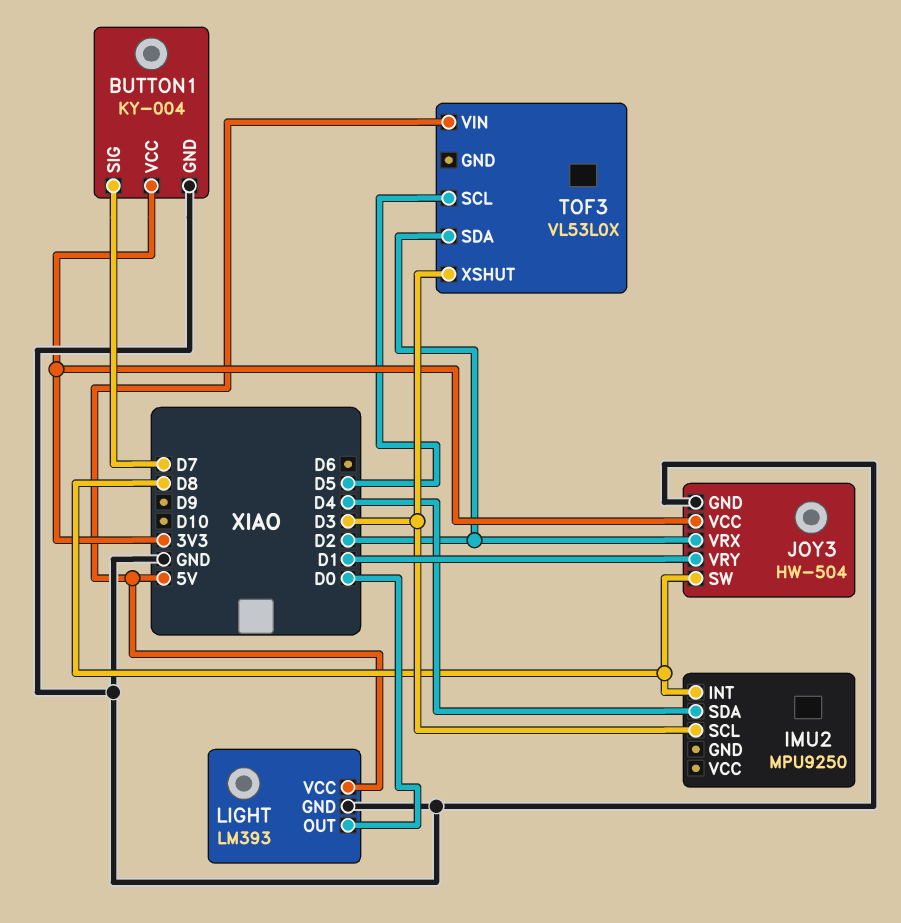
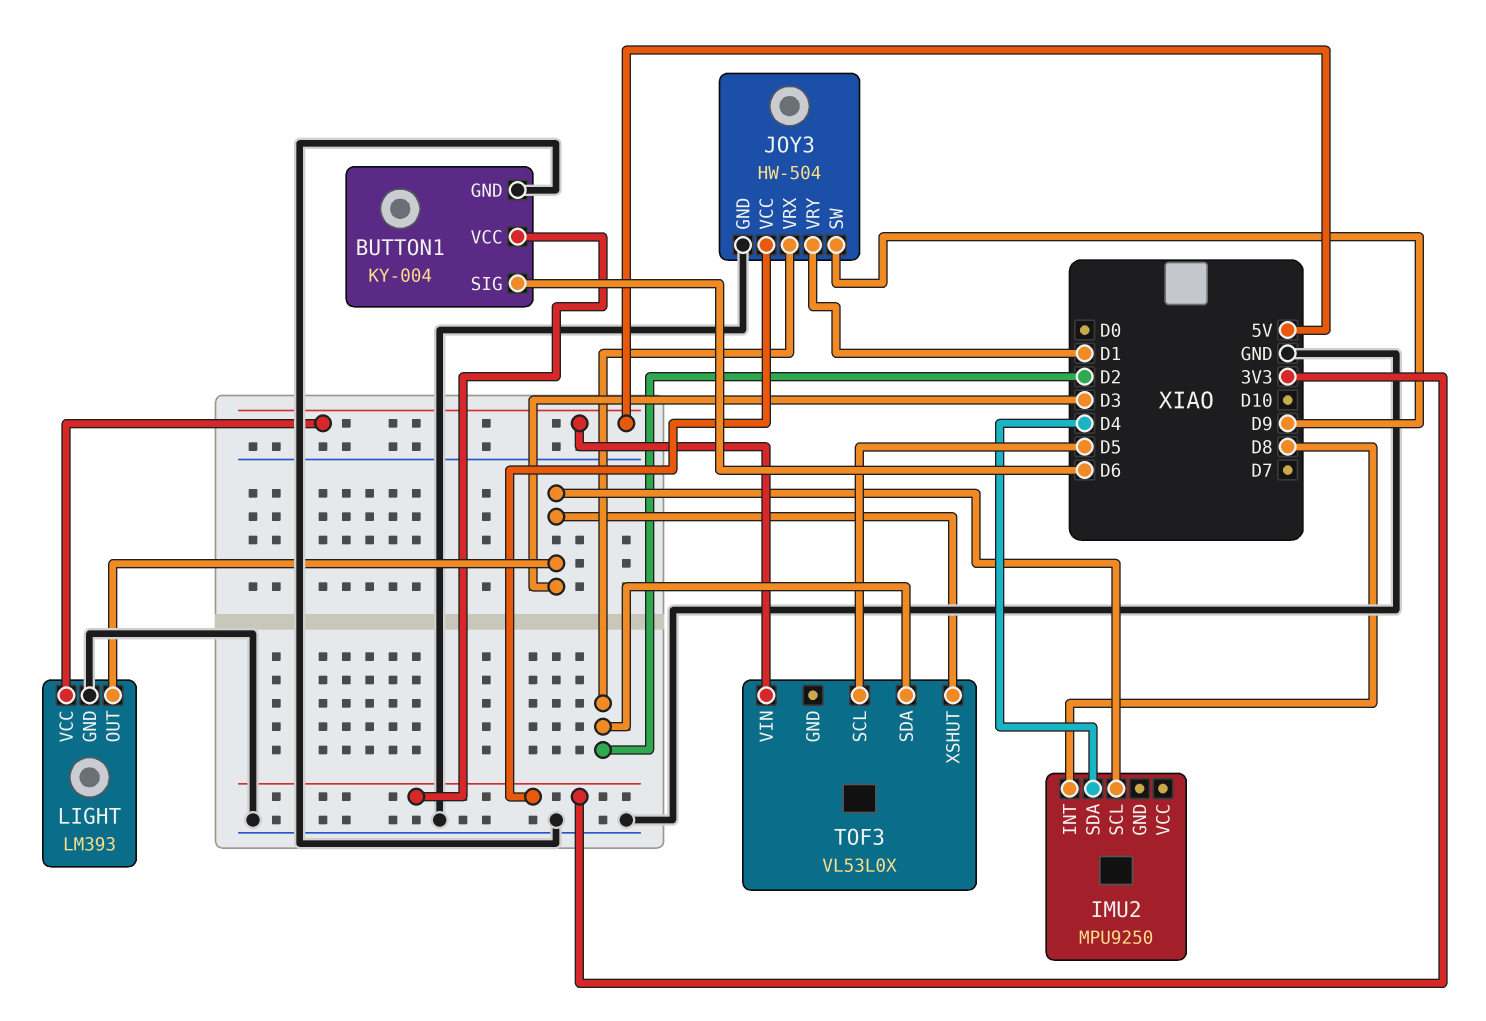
BUTTON1 pin SIG: D7 -> D6
JOY3 pin SW: D8 -> D9
LIGHT pin OUT: D0 -> D3

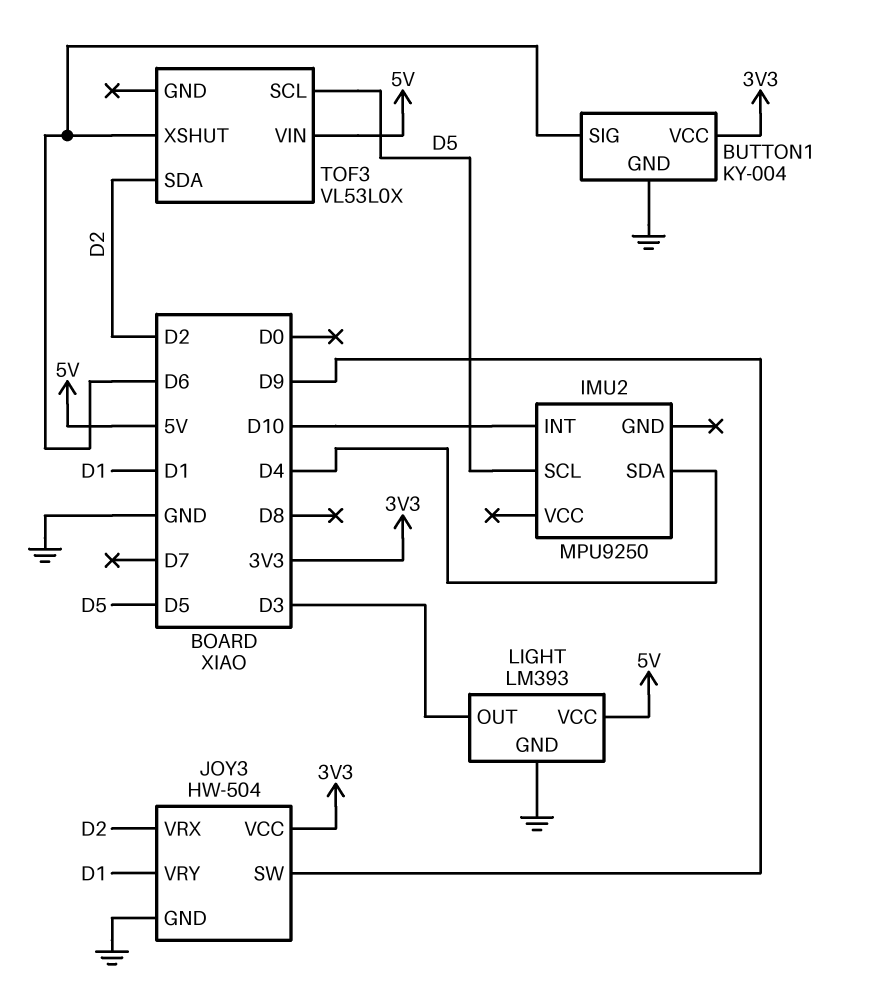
IMU2 pin INT: D8 -> D10
IMU2 pin SCL: D3 -> D5
TOF3 pin XSHUT: D3 -> D6

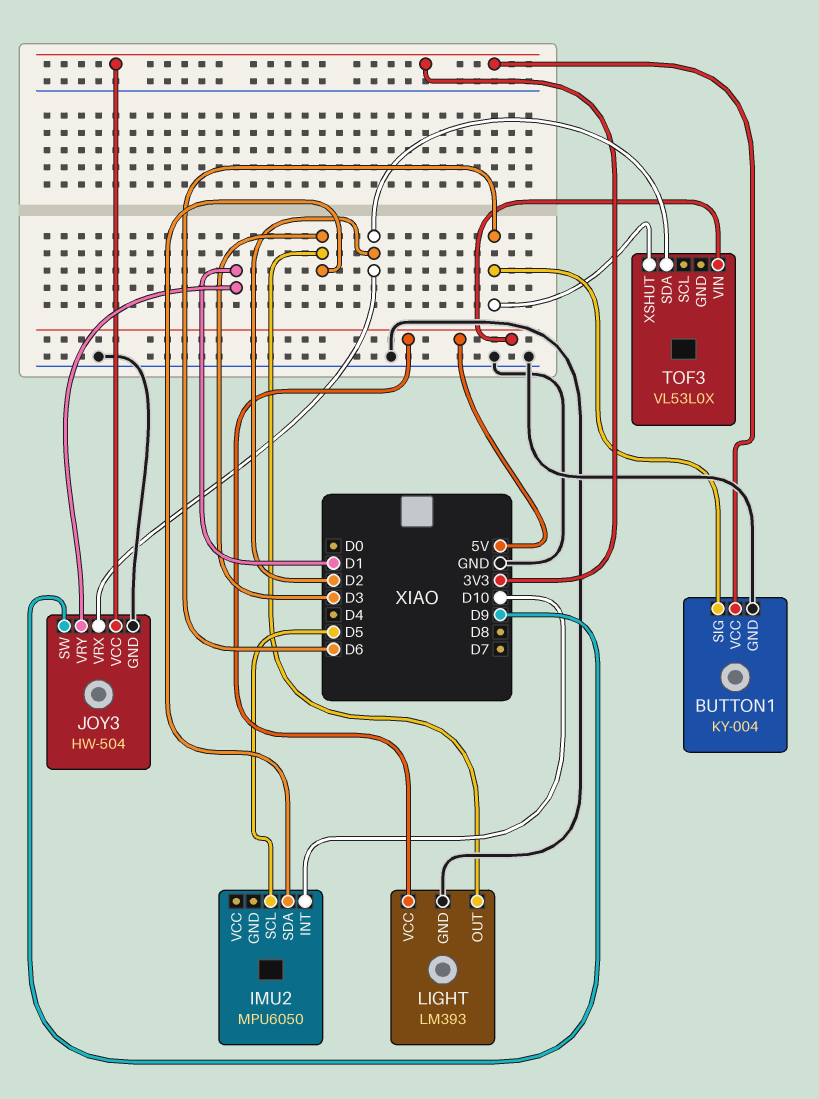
IMU2: MPU9250 -> MPU6050
IMU2 pin SDA: D4 -> D3
TOF3 pin SCL: D5 -> none

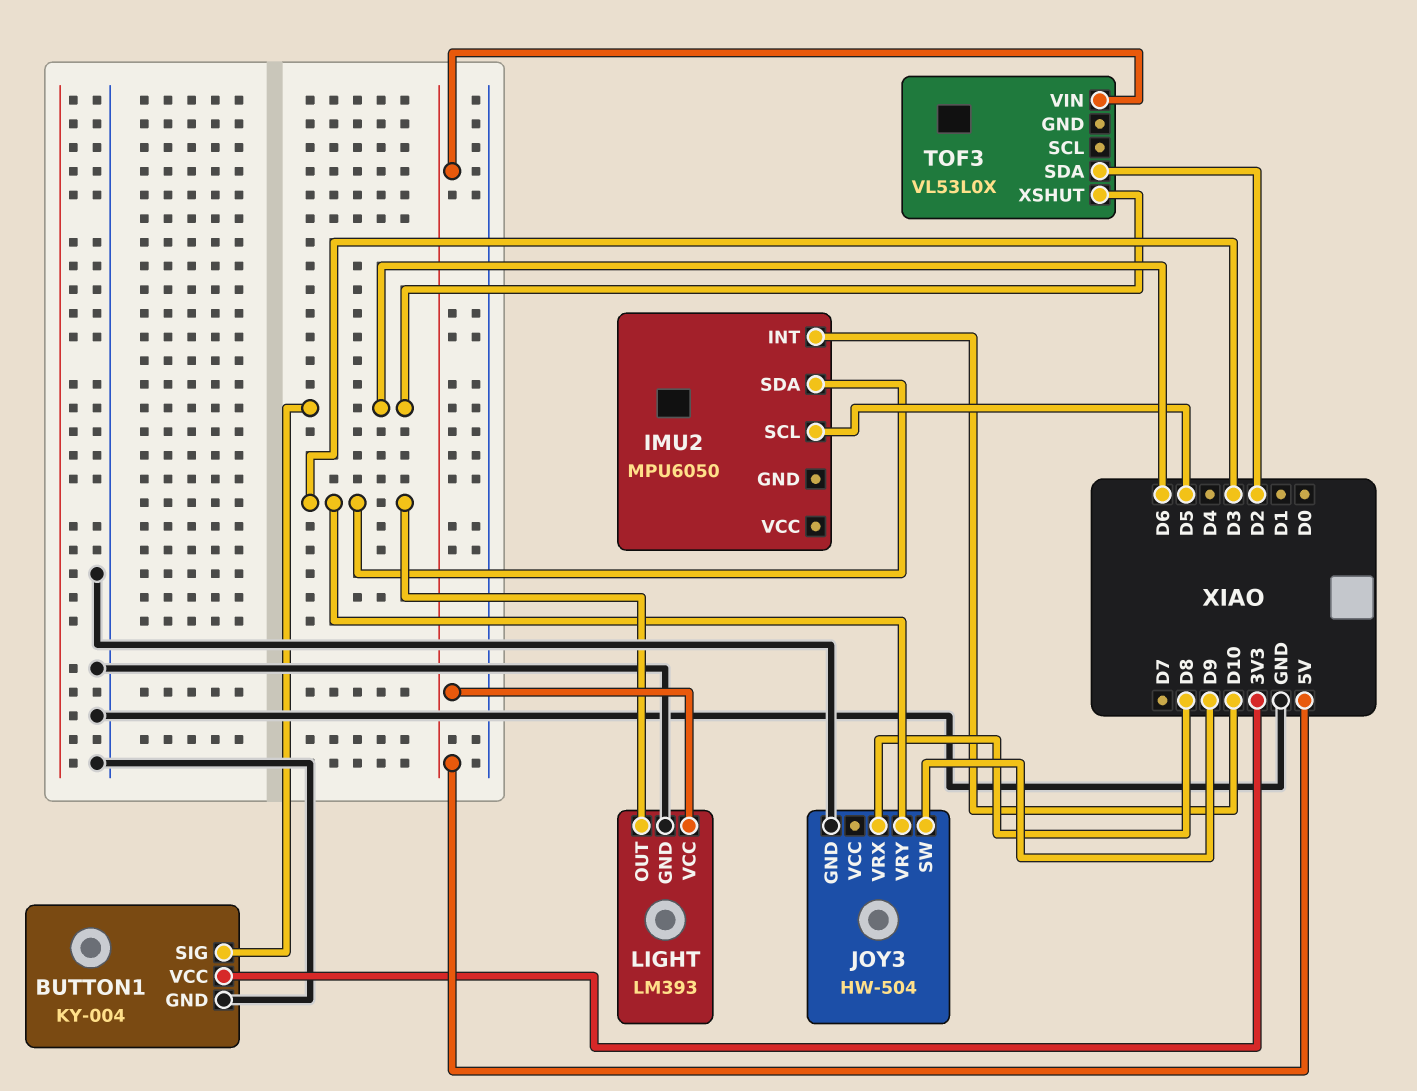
JOY3 pin VCC: 3V3 -> none
JOY3 pin VRX: D2 -> D8
JOY3 pin VRY: D1 -> D3

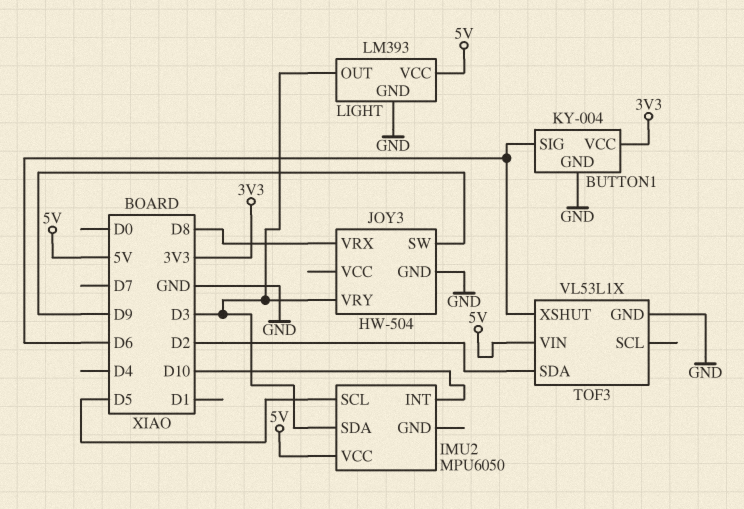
IMU2 pin VCC: none -> 5V
TOF3: VL53L0X -> VL53L1X
TOF3 pin GND: none -> GND

